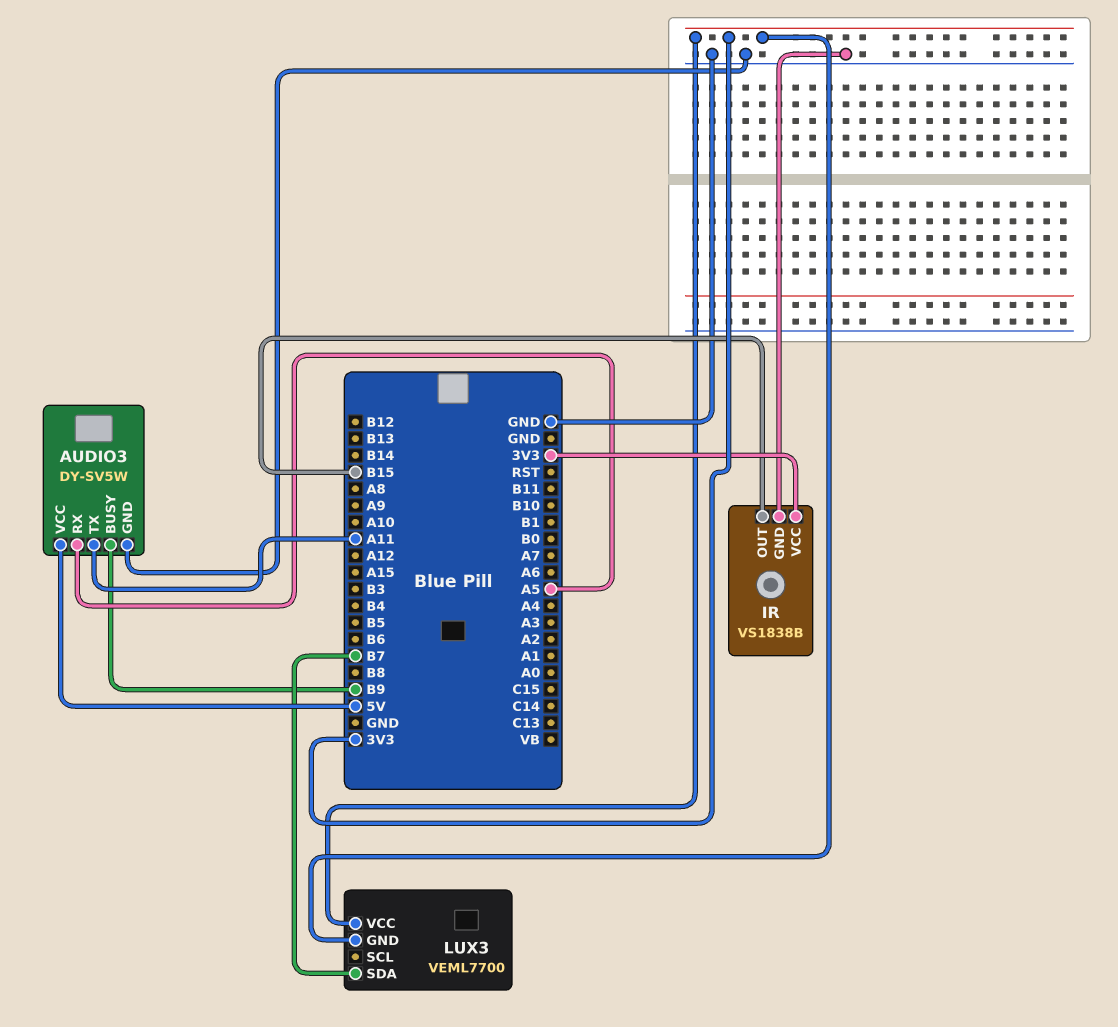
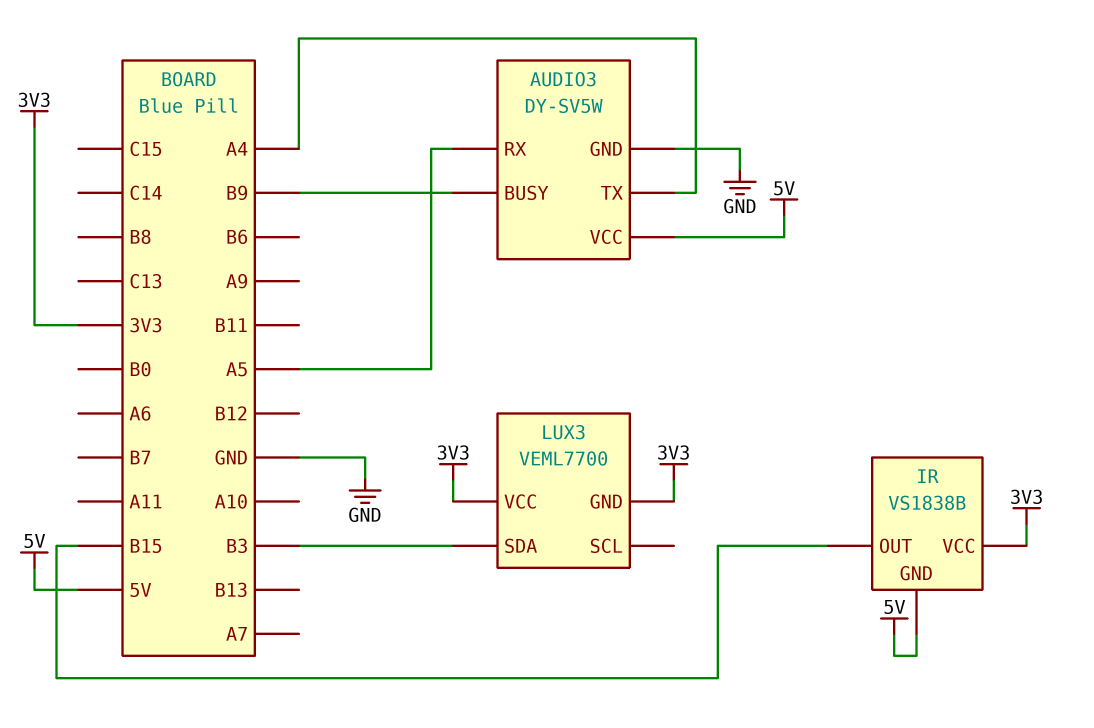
AUDIO3 pin TX: A11 -> A4
IR pin GND: GND -> 5V
LUX3 pin SDA: B7 -> B3

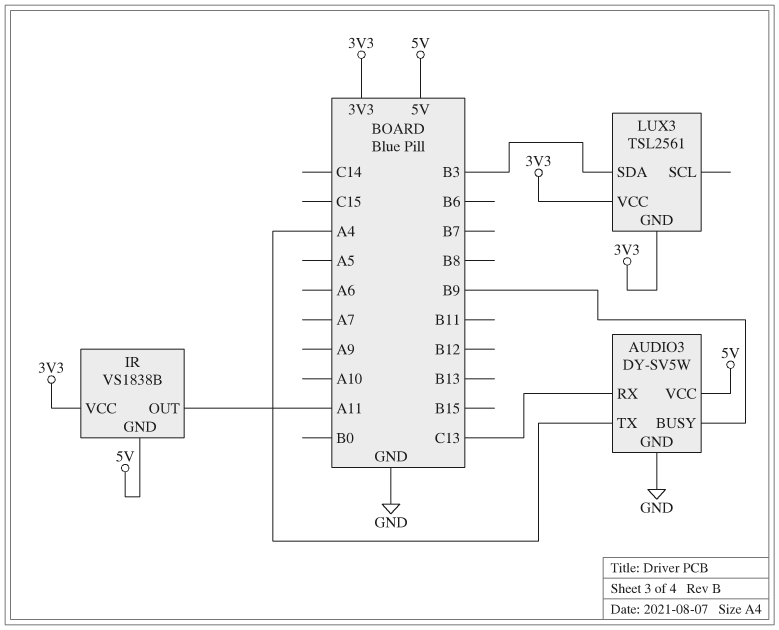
AUDIO3 pin RX: A5 -> C13
IR pin OUT: B15 -> A11
LUX3: VEML7700 -> TSL2561

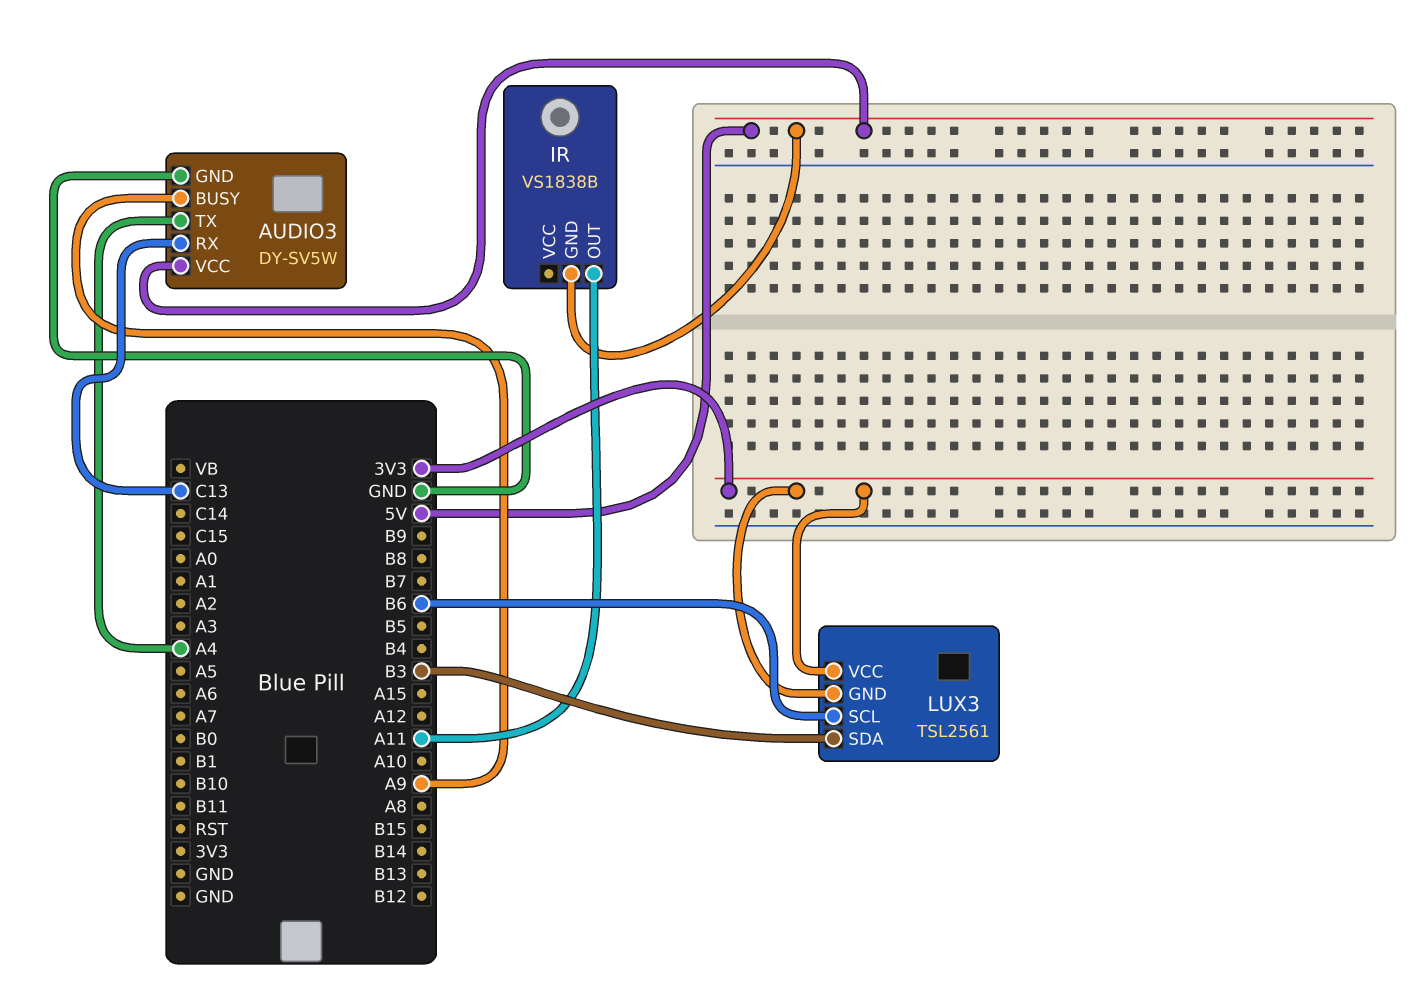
AUDIO3 pin BUSY: B9 -> A9
IR pin VCC: 3V3 -> none
LUX3 pin SCL: none -> B6

